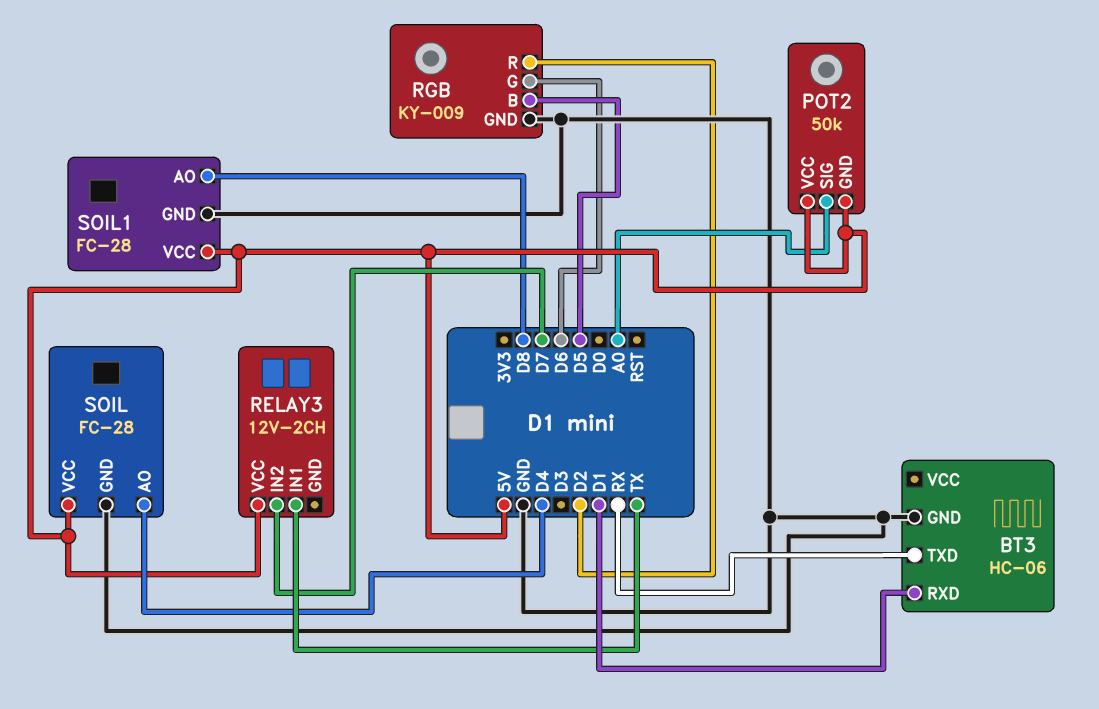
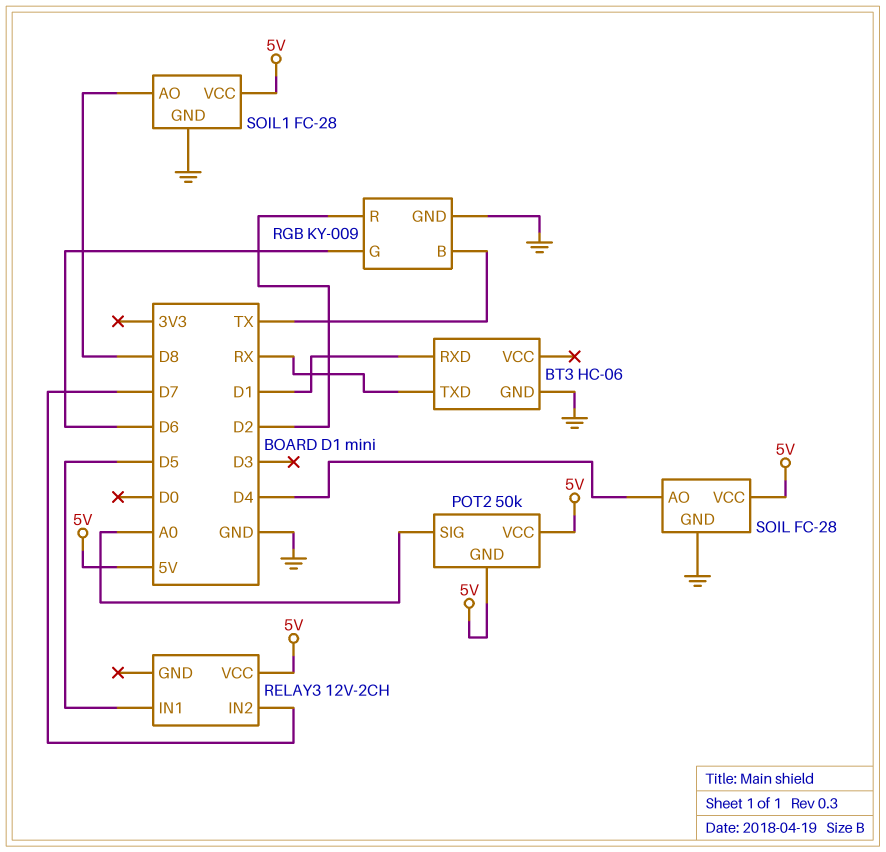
RELAY3 pin IN1: TX -> D5
RGB pin B: D5 -> TX

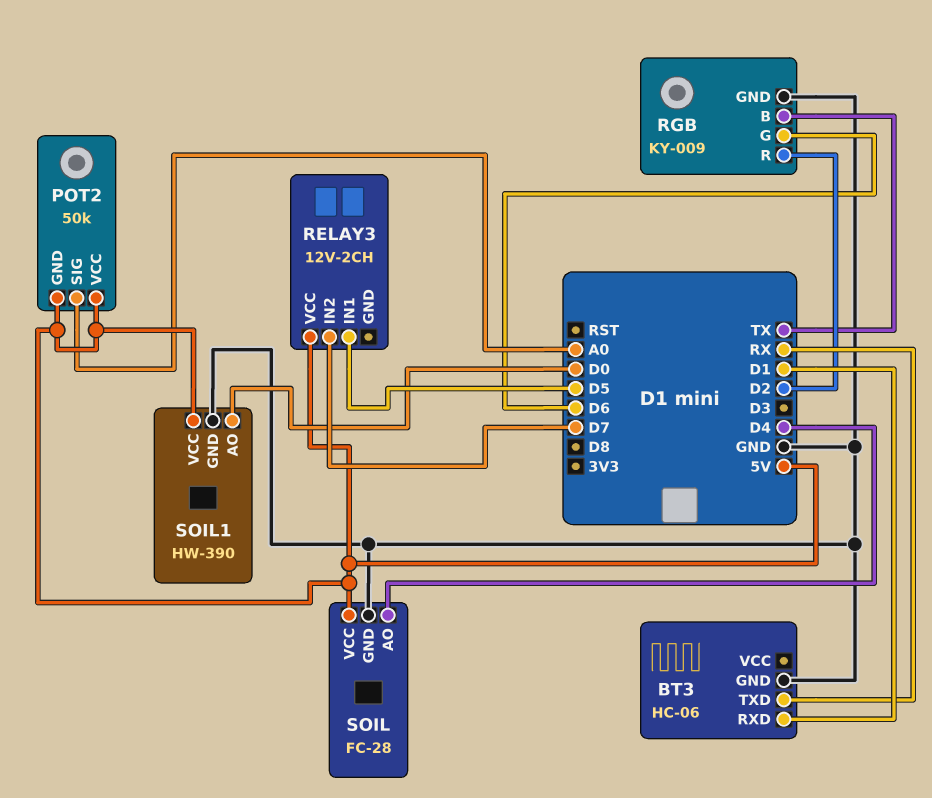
SOIL1: FC-28 -> HW-390
SOIL1 pin AO: D8 -> D0

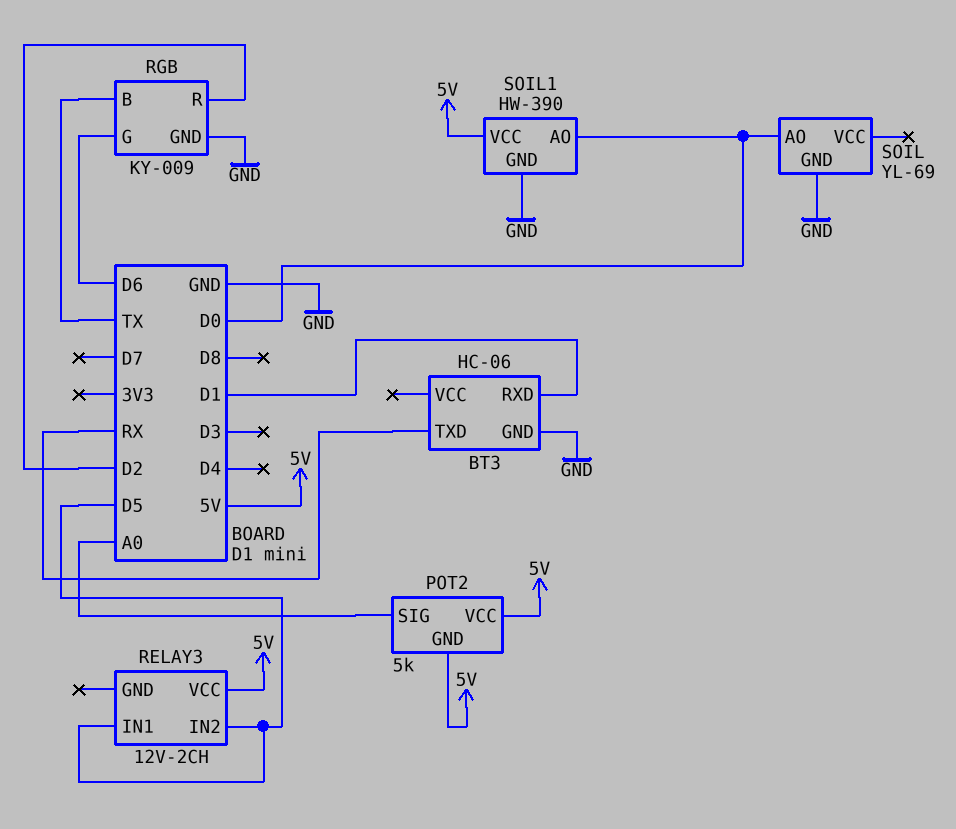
POT2: 50k -> 5k
RELAY3 pin IN2: D7 -> D5
SOIL: FC-28 -> YL-69
SOIL pin AO: D4 -> D0
SOIL pin VCC: 5V -> none

